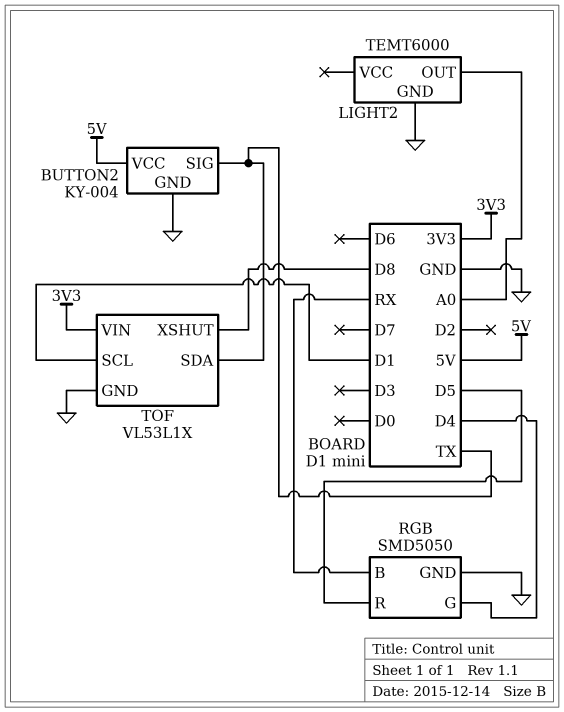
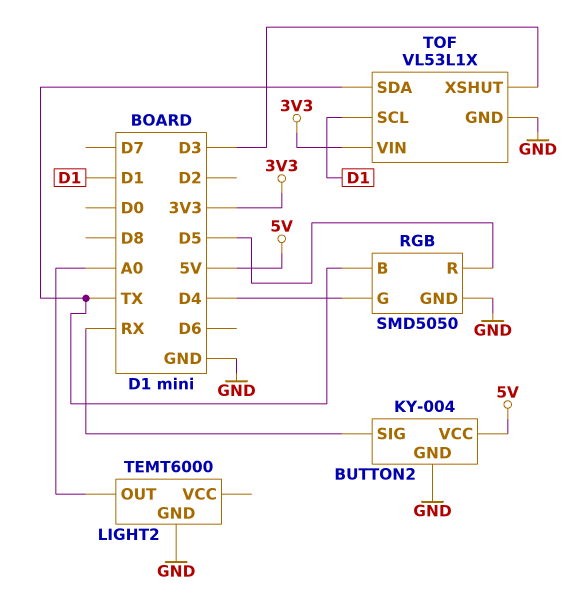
BUTTON2 pin SIG: TX -> RX
RGB pin B: RX -> TX
TOF pin XSHUT: D8 -> D3

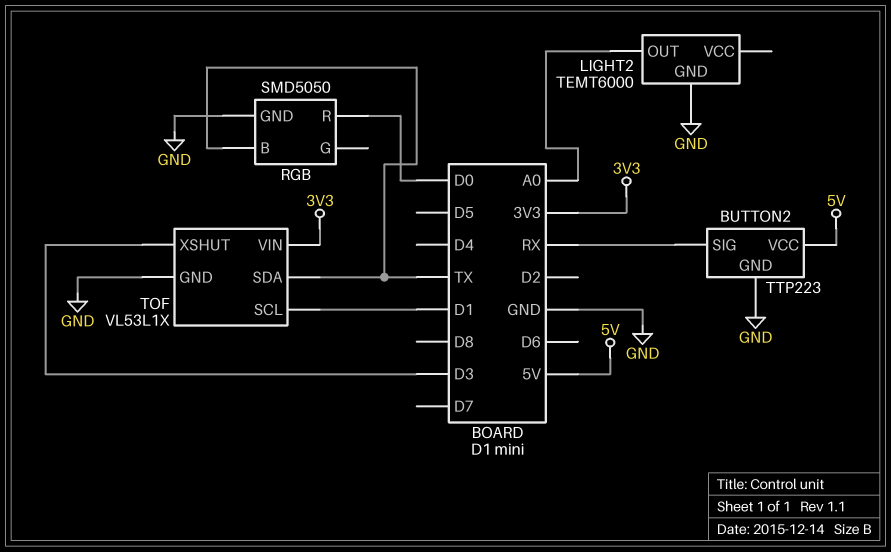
BUTTON2: KY-004 -> TTP223
RGB pin G: D4 -> none
RGB pin R: D5 -> D0

